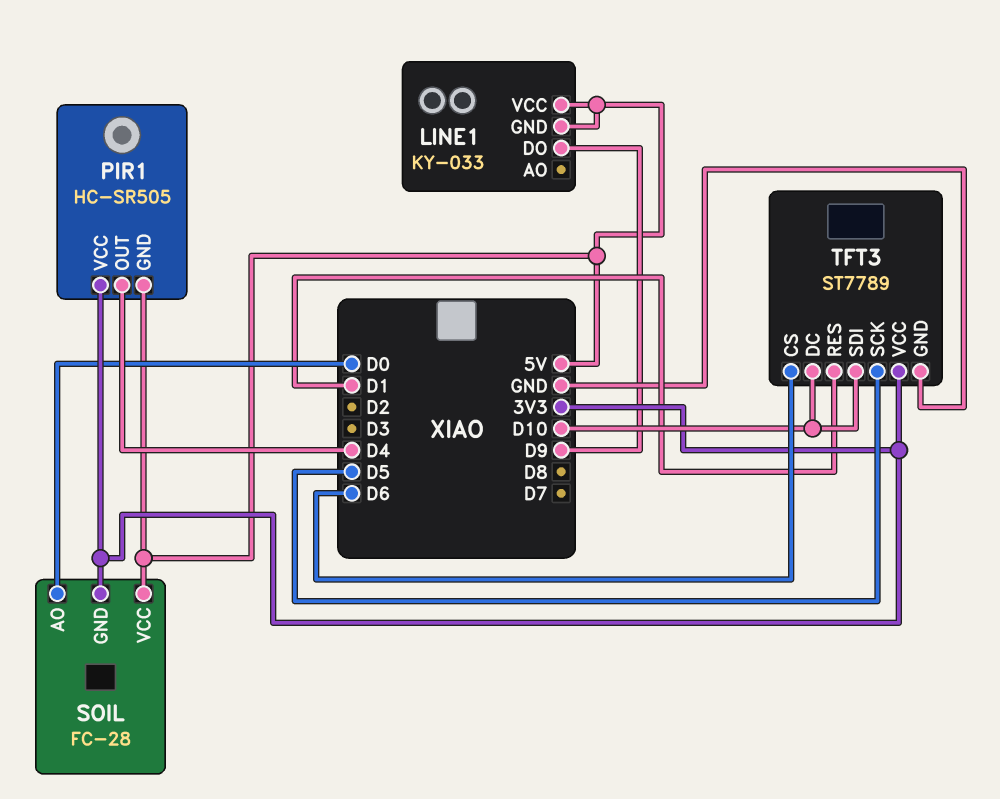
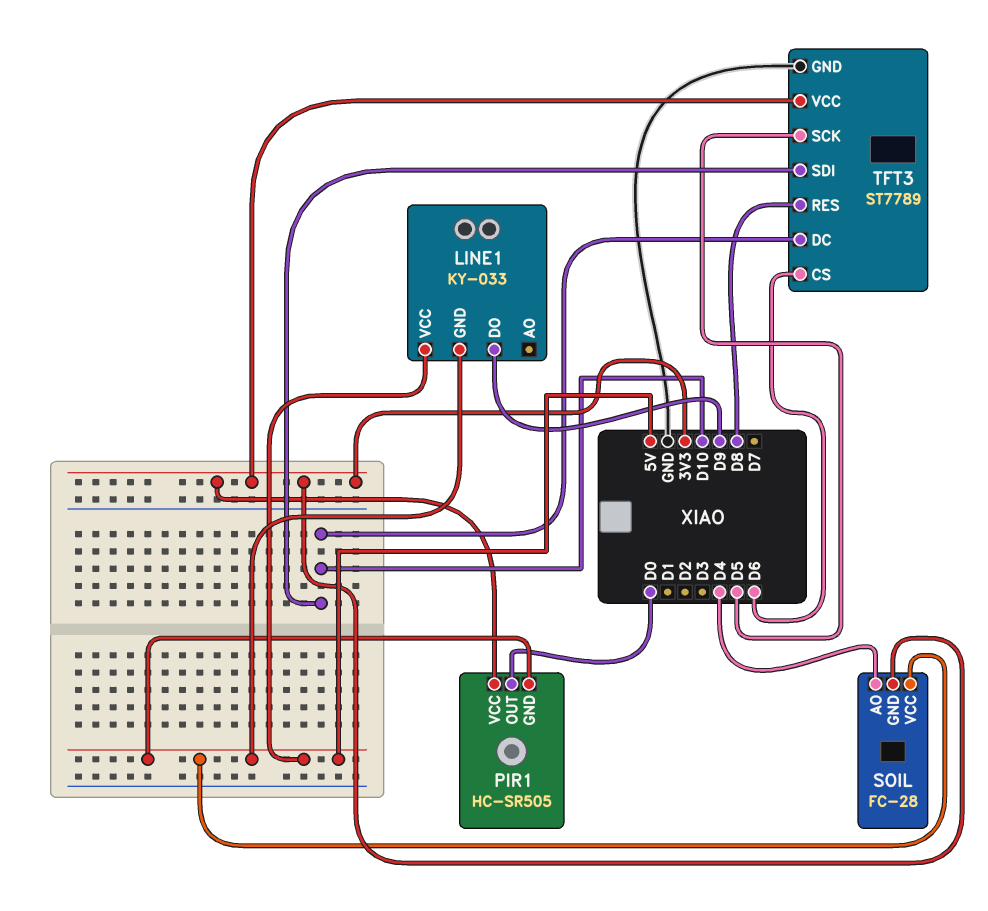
PIR1 pin OUT: D4 -> D0
SOIL pin AO: D0 -> D4
TFT3 pin RES: D1 -> D8

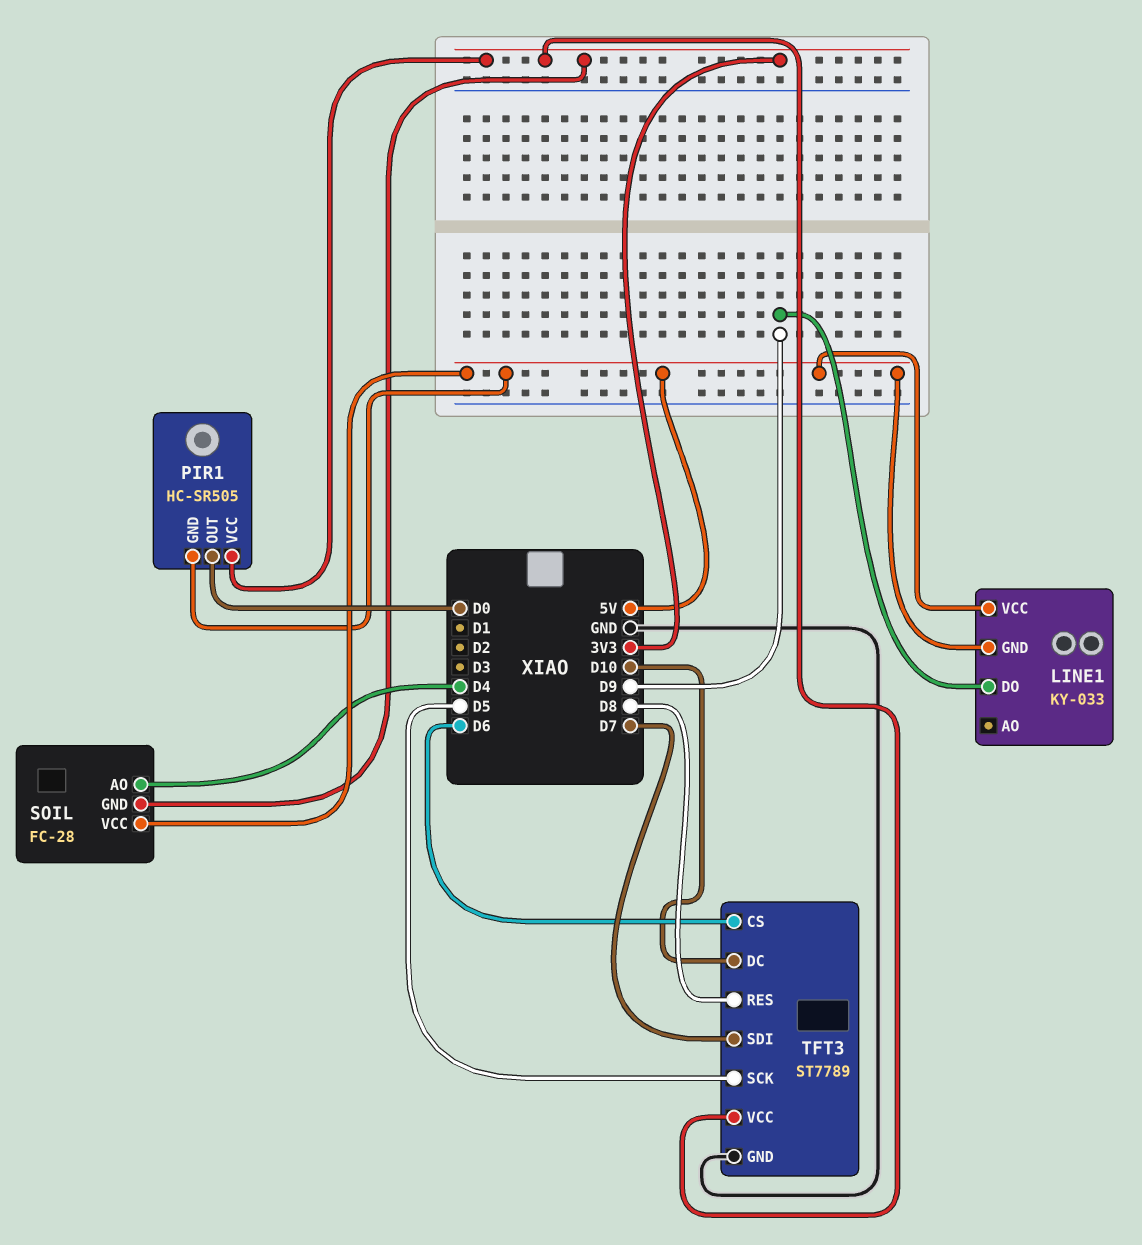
TFT3 pin SDI: D10 -> D7

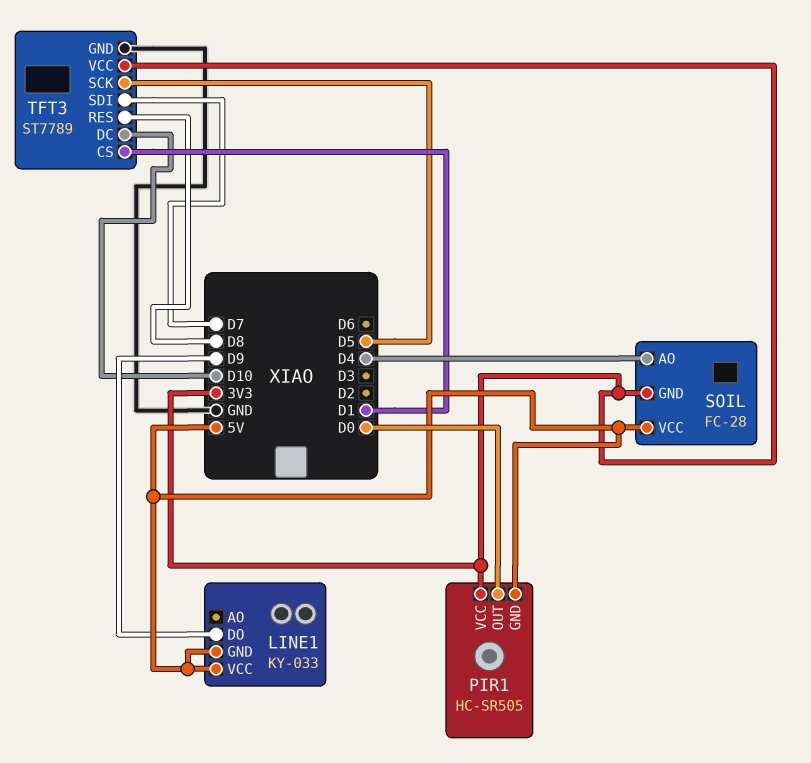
TFT3 pin CS: D6 -> D1

